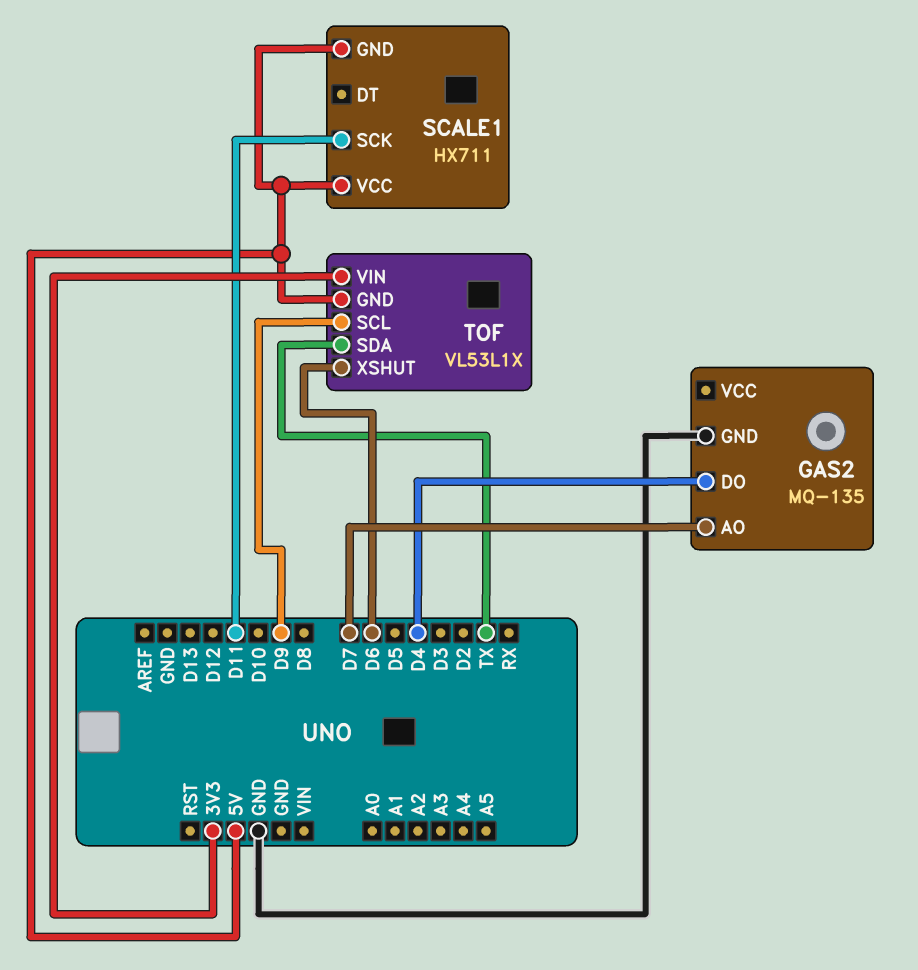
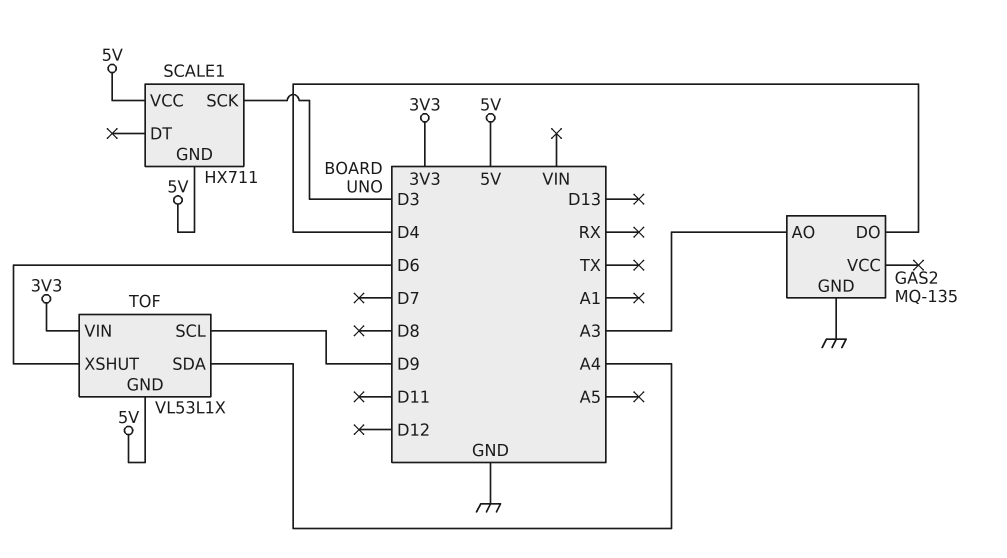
GAS2 pin AO: D7 -> A3
SCALE1 pin SCK: D11 -> D3
TOF pin SDA: TX -> A4

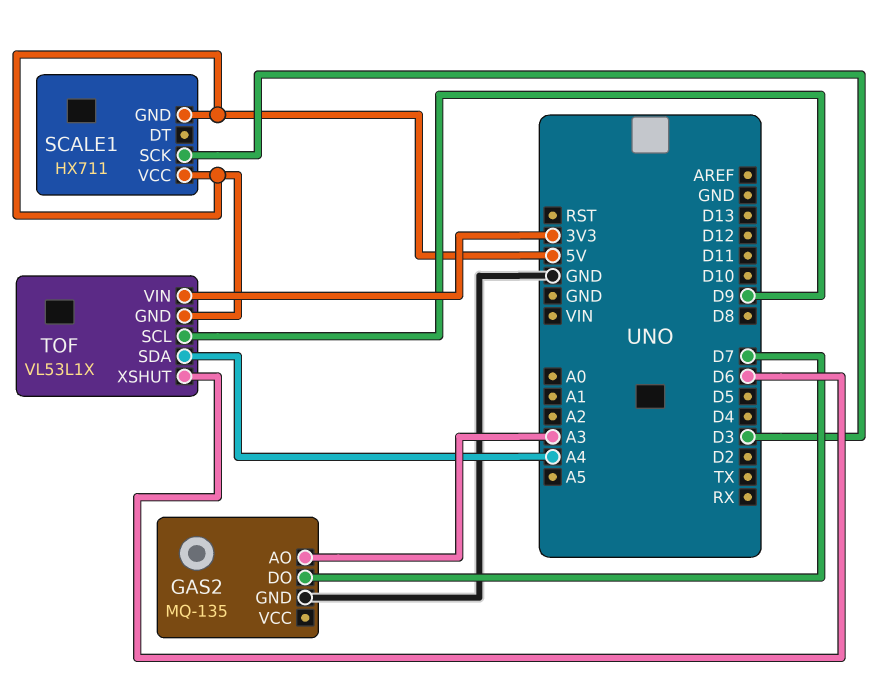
GAS2 pin DO: D4 -> D7

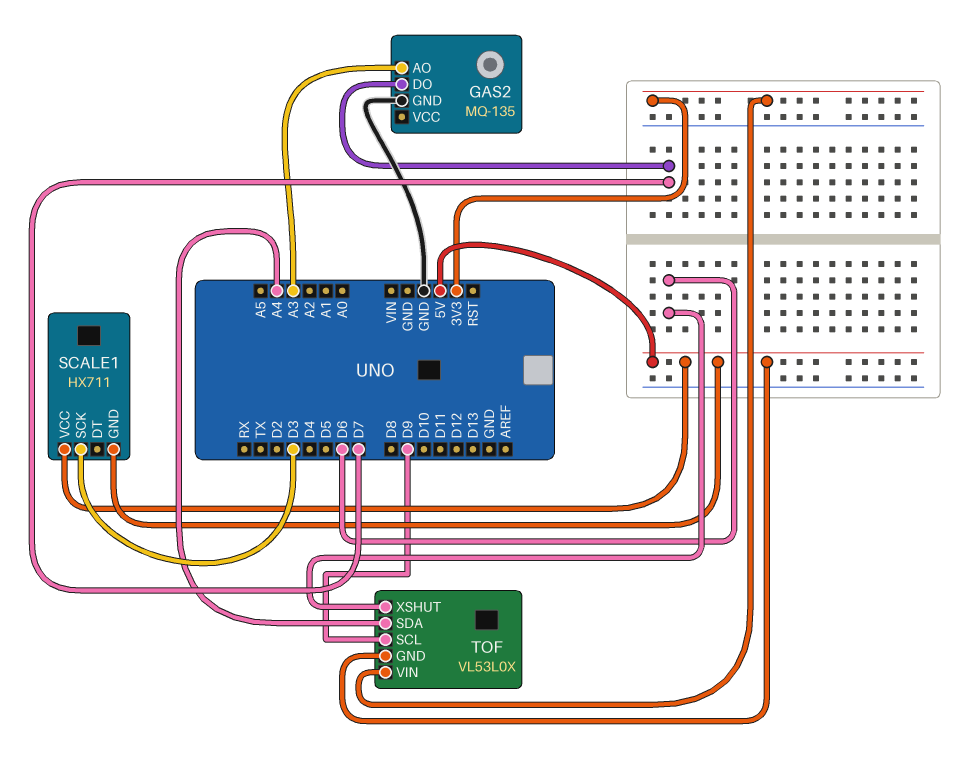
TOF: VL53L1X -> VL53L0X

